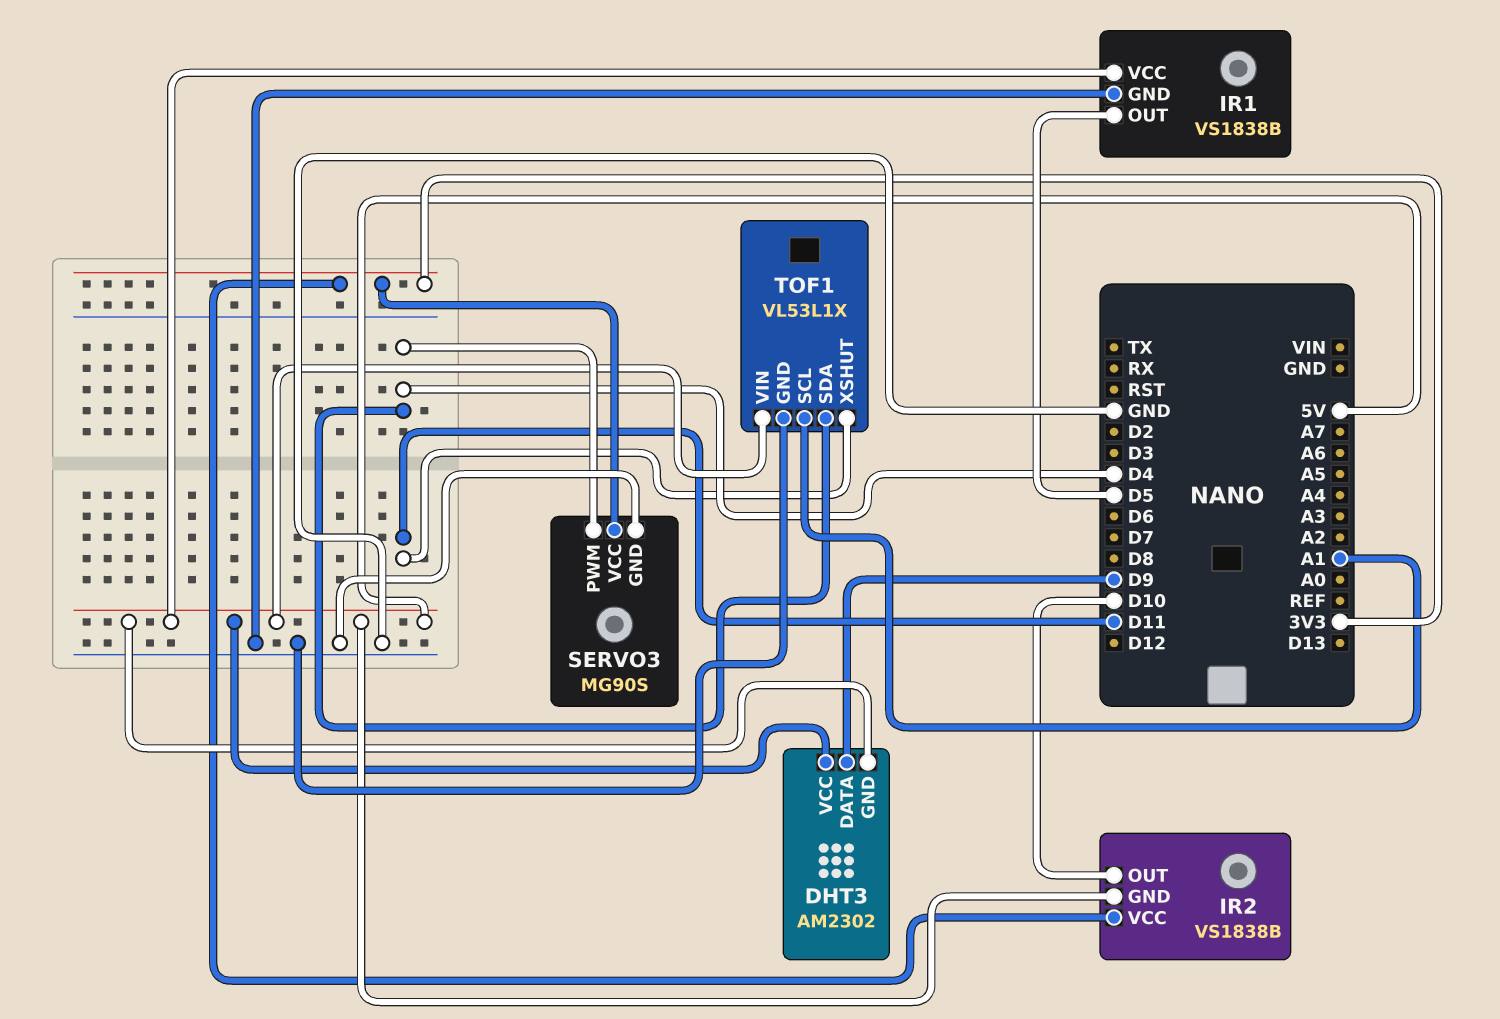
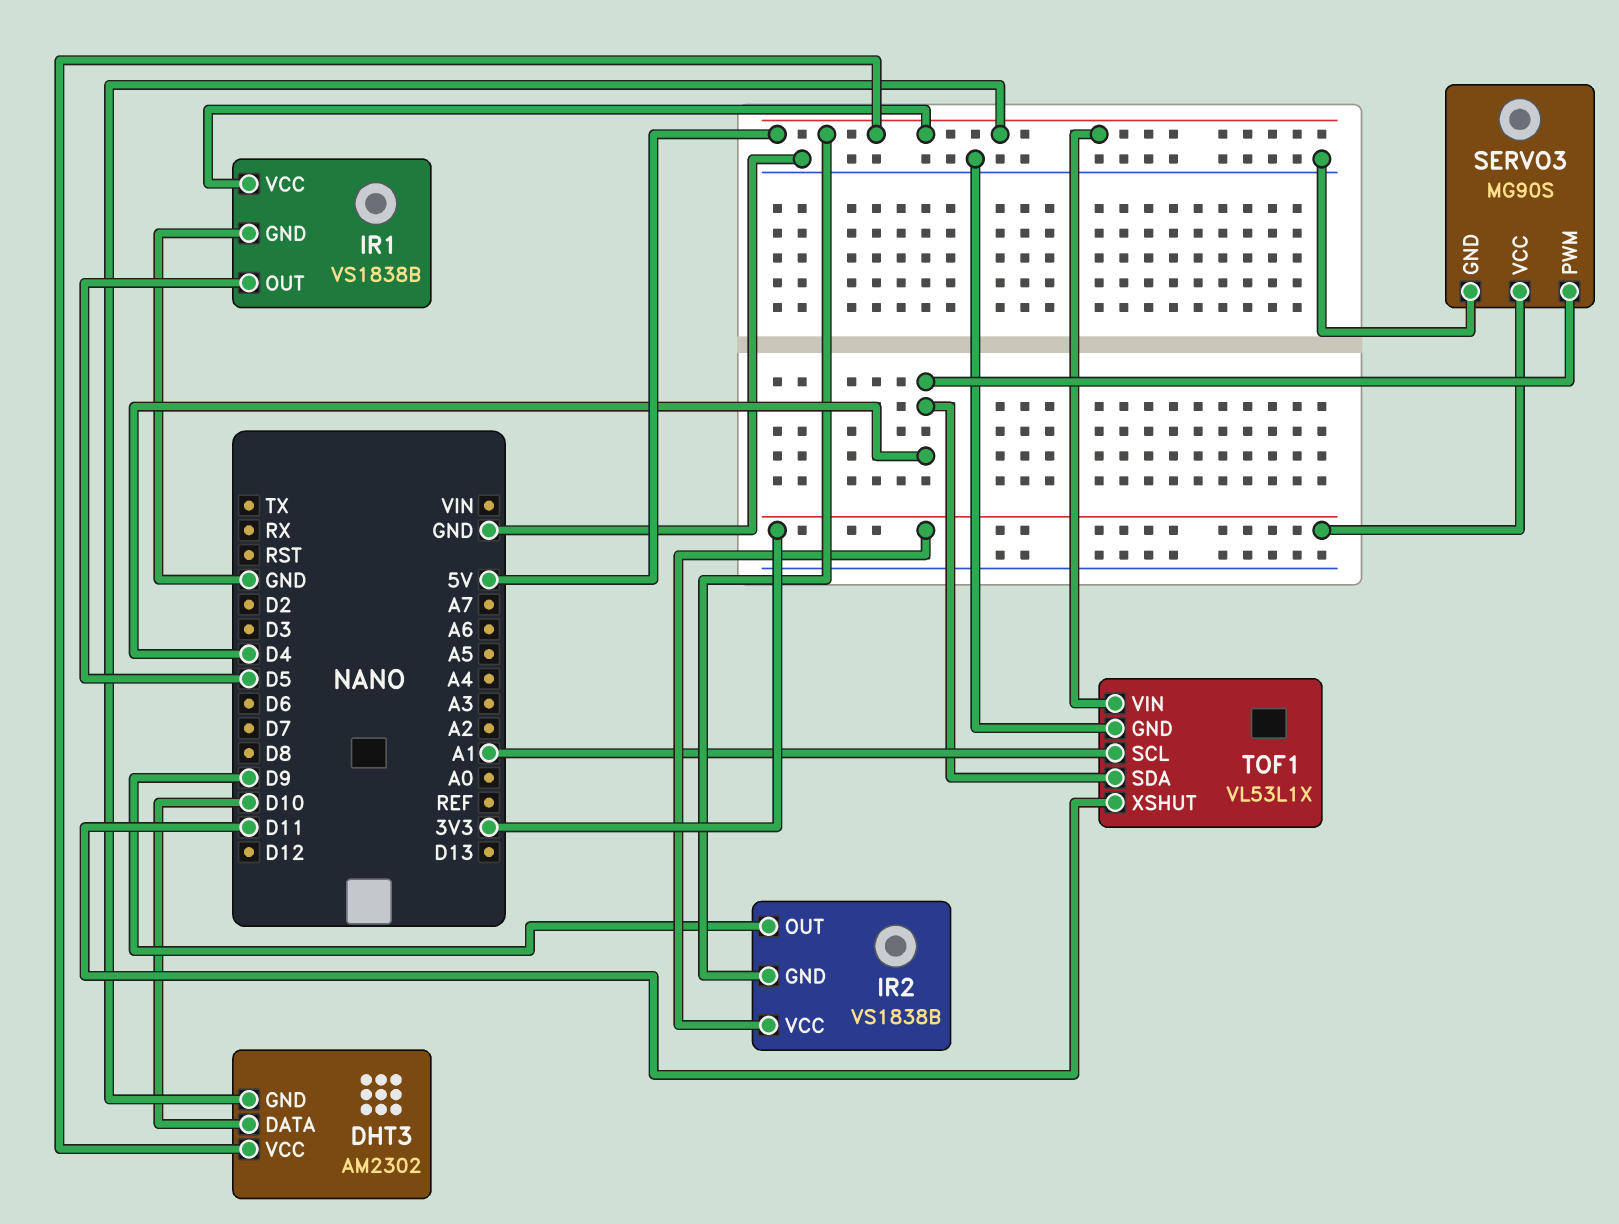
DHT3 pin DATA: D9 -> D10
IR2 pin OUT: D10 -> D9

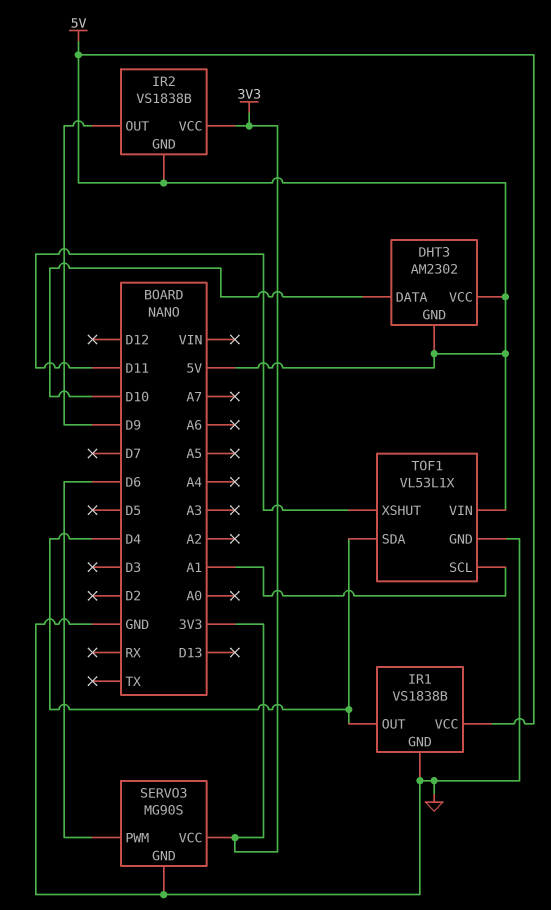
IR1 pin OUT: D5 -> D4
SERVO3 pin PWM: D4 -> D6

